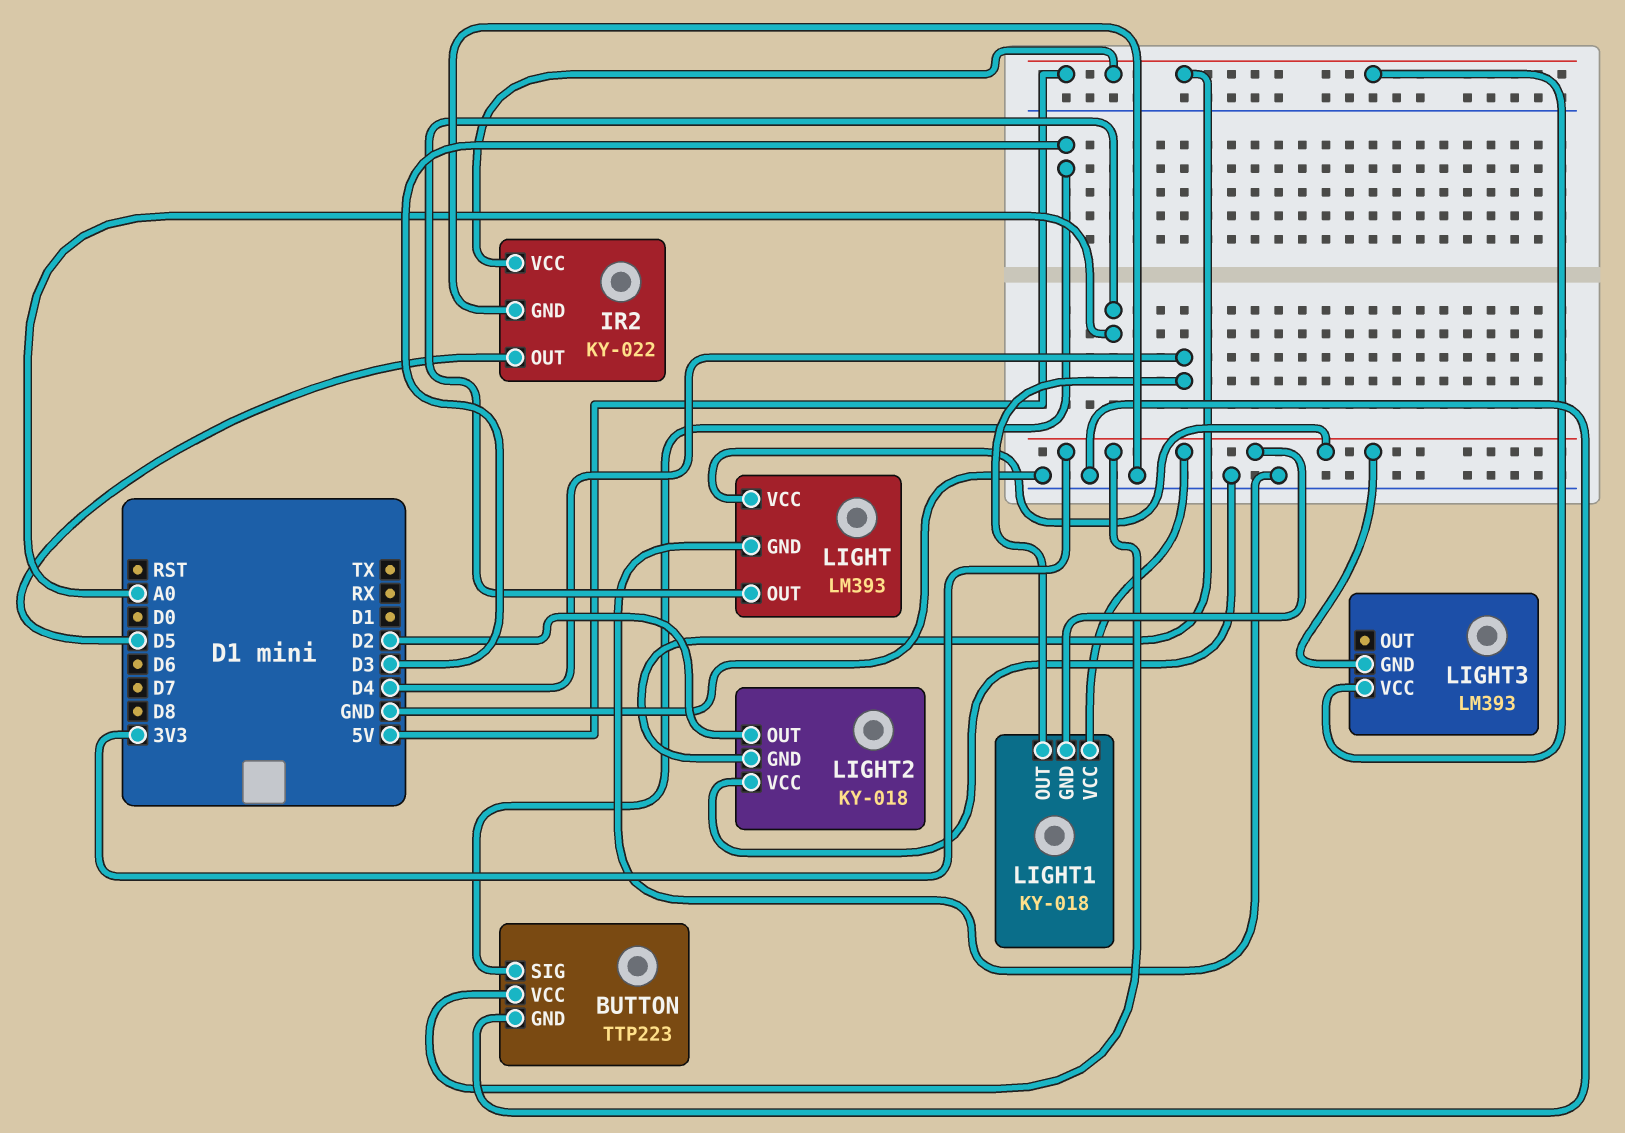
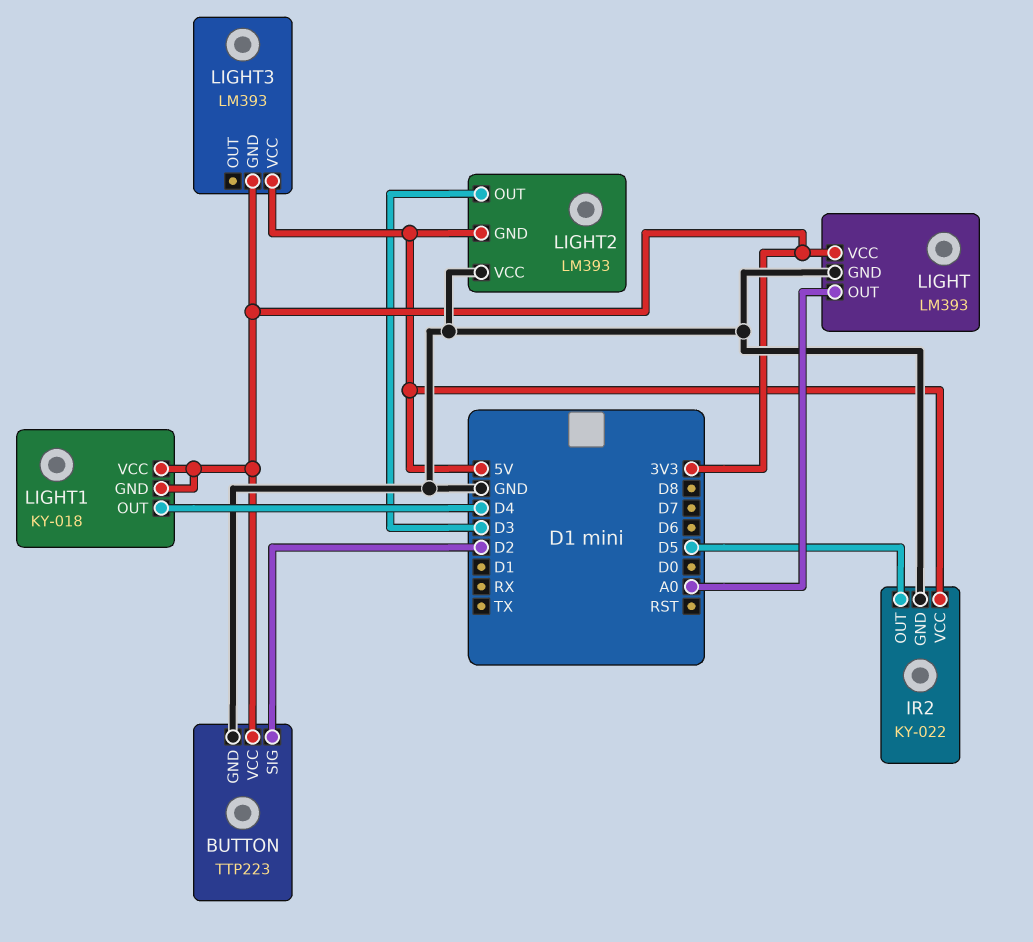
BUTTON pin SIG: D3 -> D2
LIGHT2: KY-018 -> LM393
LIGHT2 pin OUT: D2 -> D3

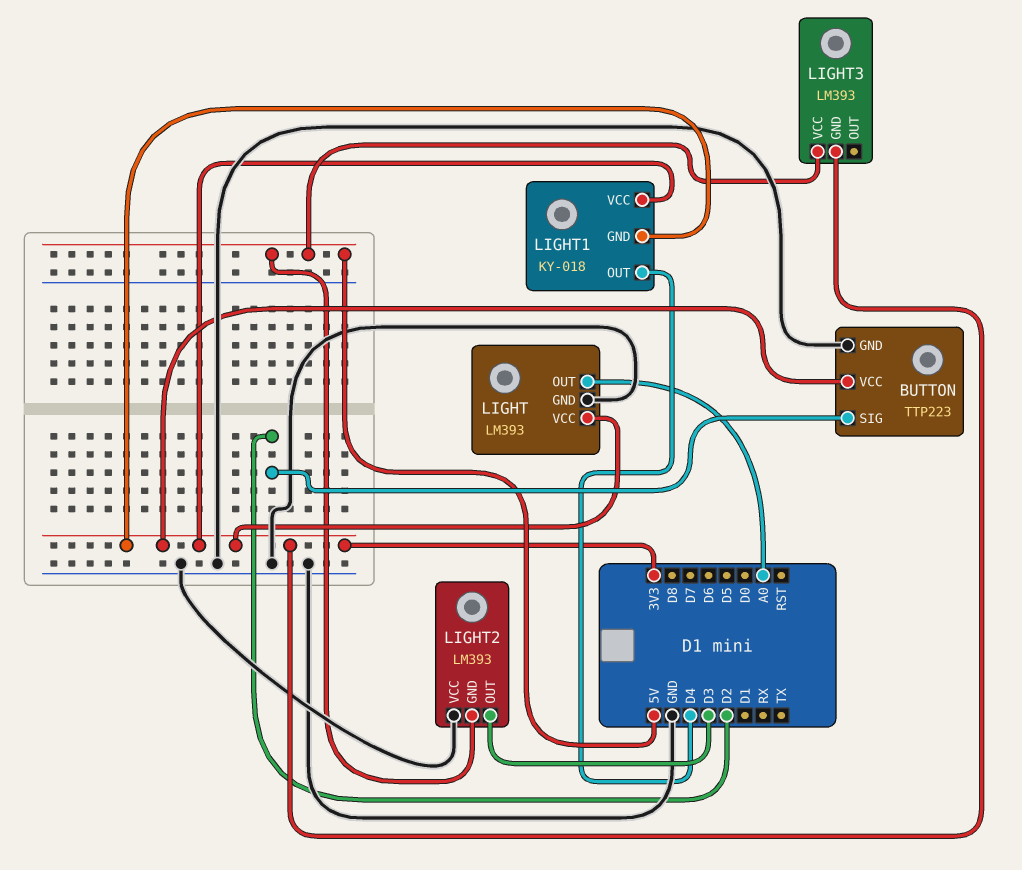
IR2: KY-022 -> none
IR2 pin GND: GND -> none
IR2 pin OUT: D5 -> none
IR2 pin VCC: 5V -> none

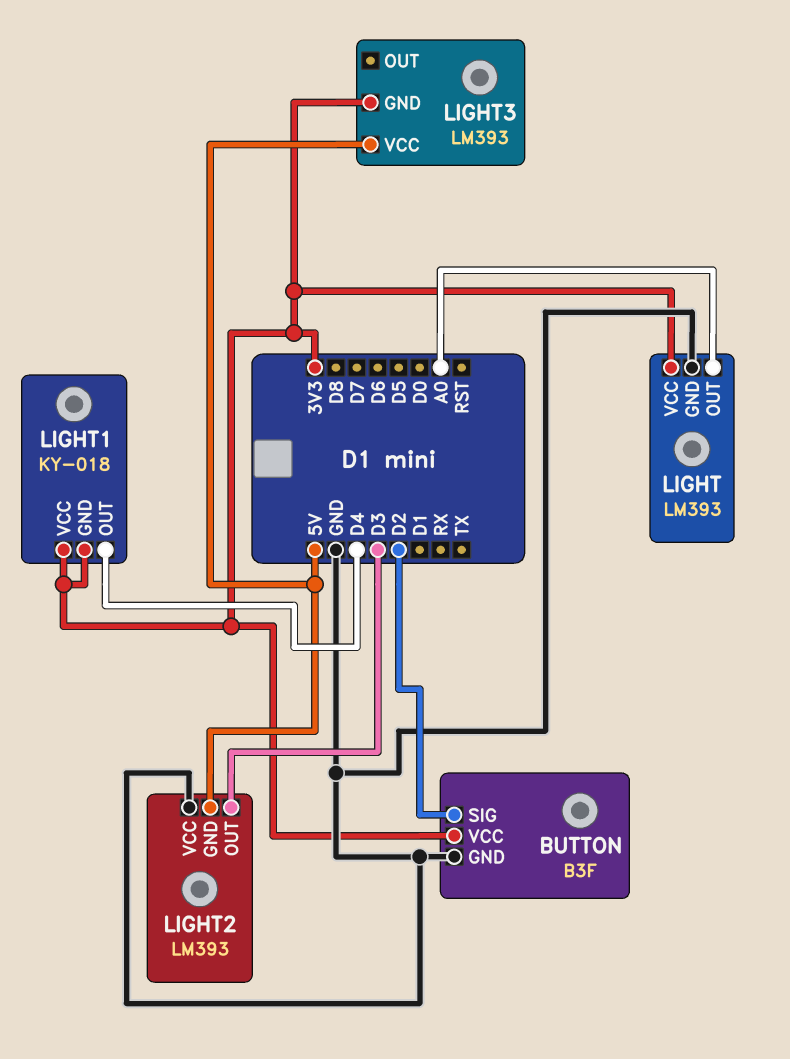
BUTTON: TTP223 -> B3F

